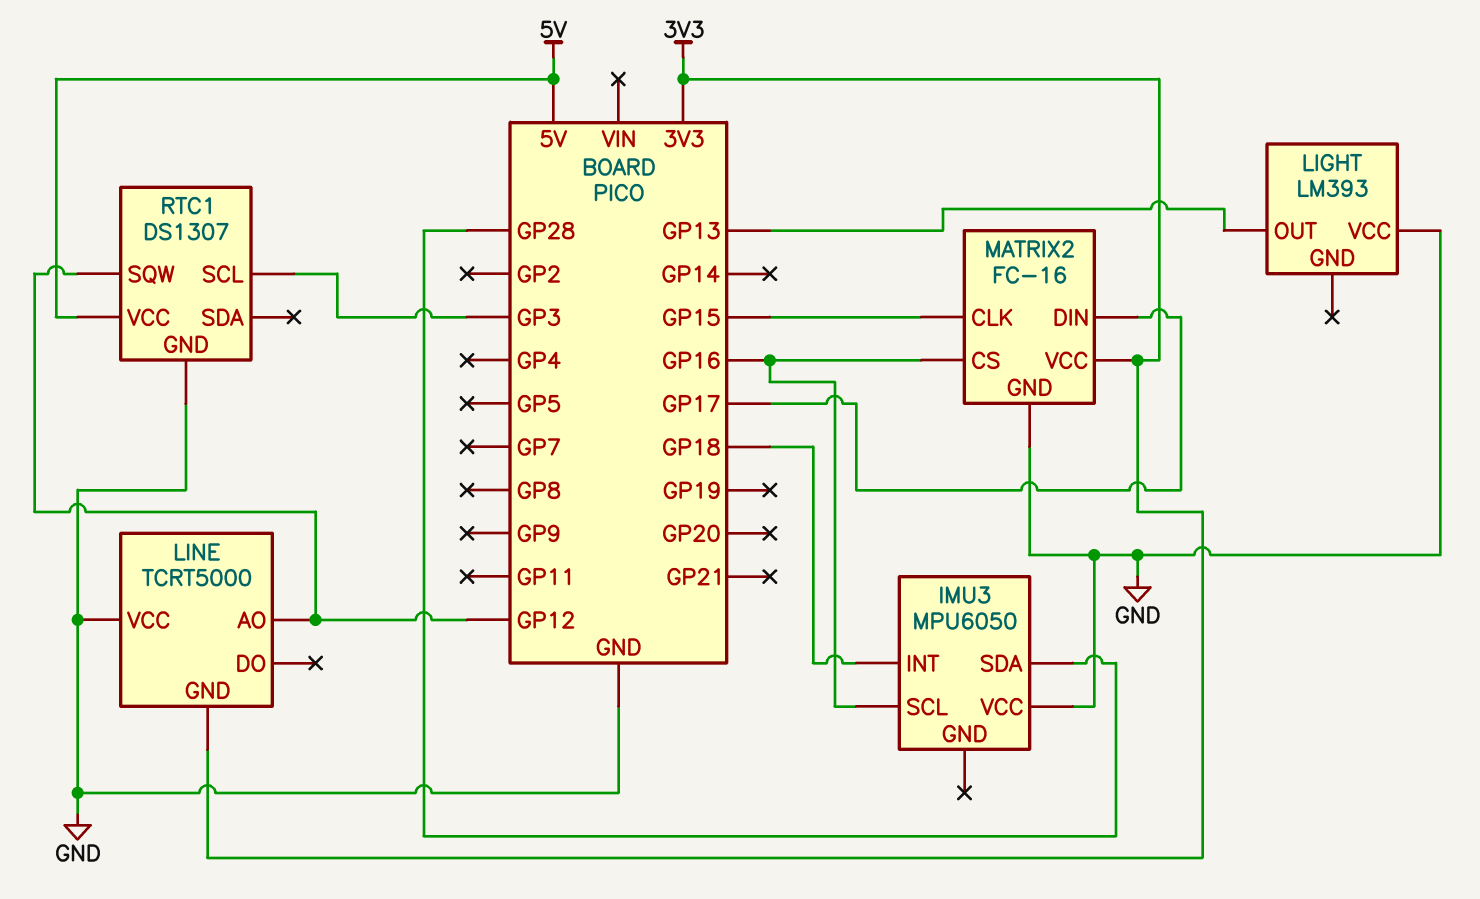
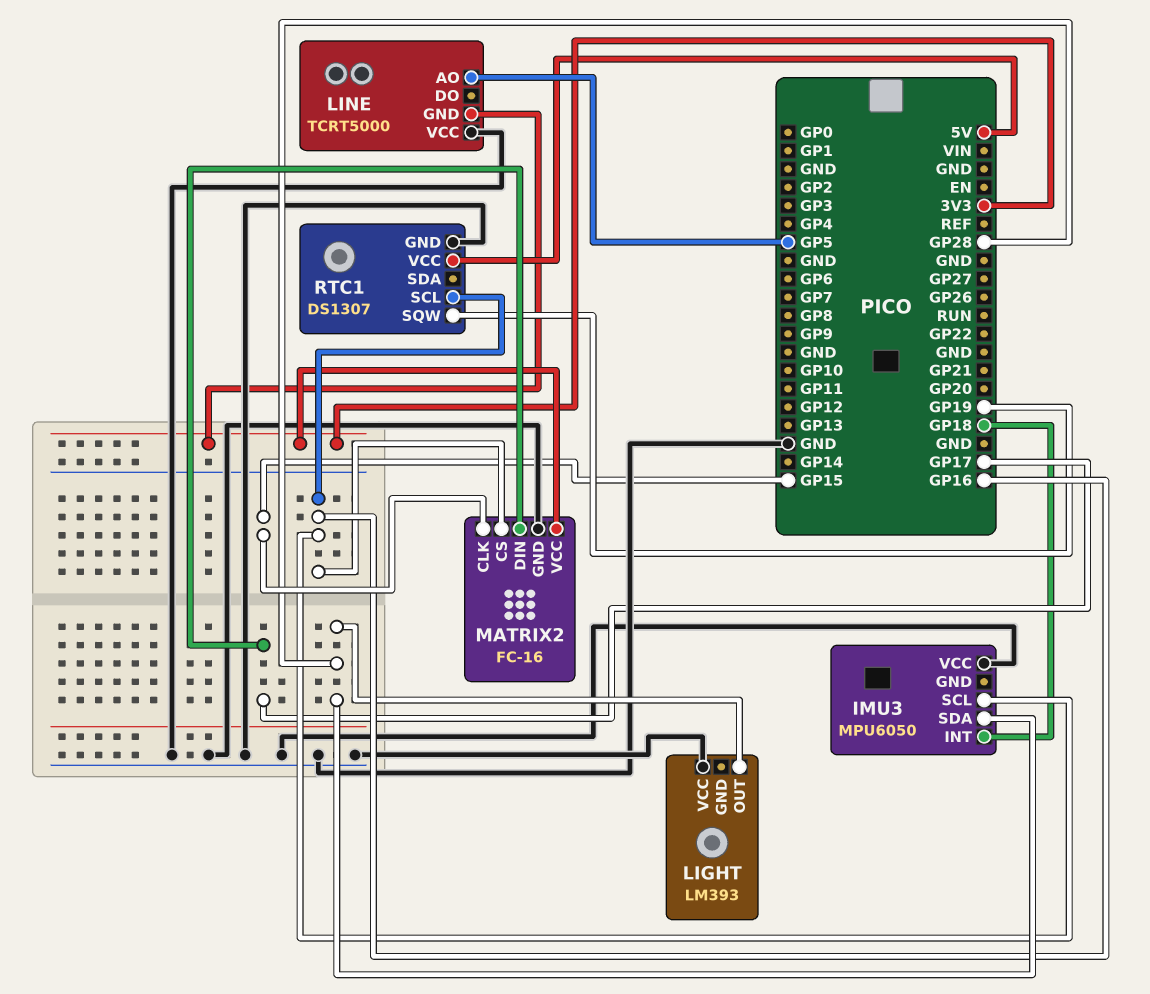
LIGHT pin OUT: GP13 -> GP28
LINE pin AO: GP12 -> GP5
RTC1 pin SCL: GP3 -> GP16
RTC1 pin SQW: GP12 -> GP19

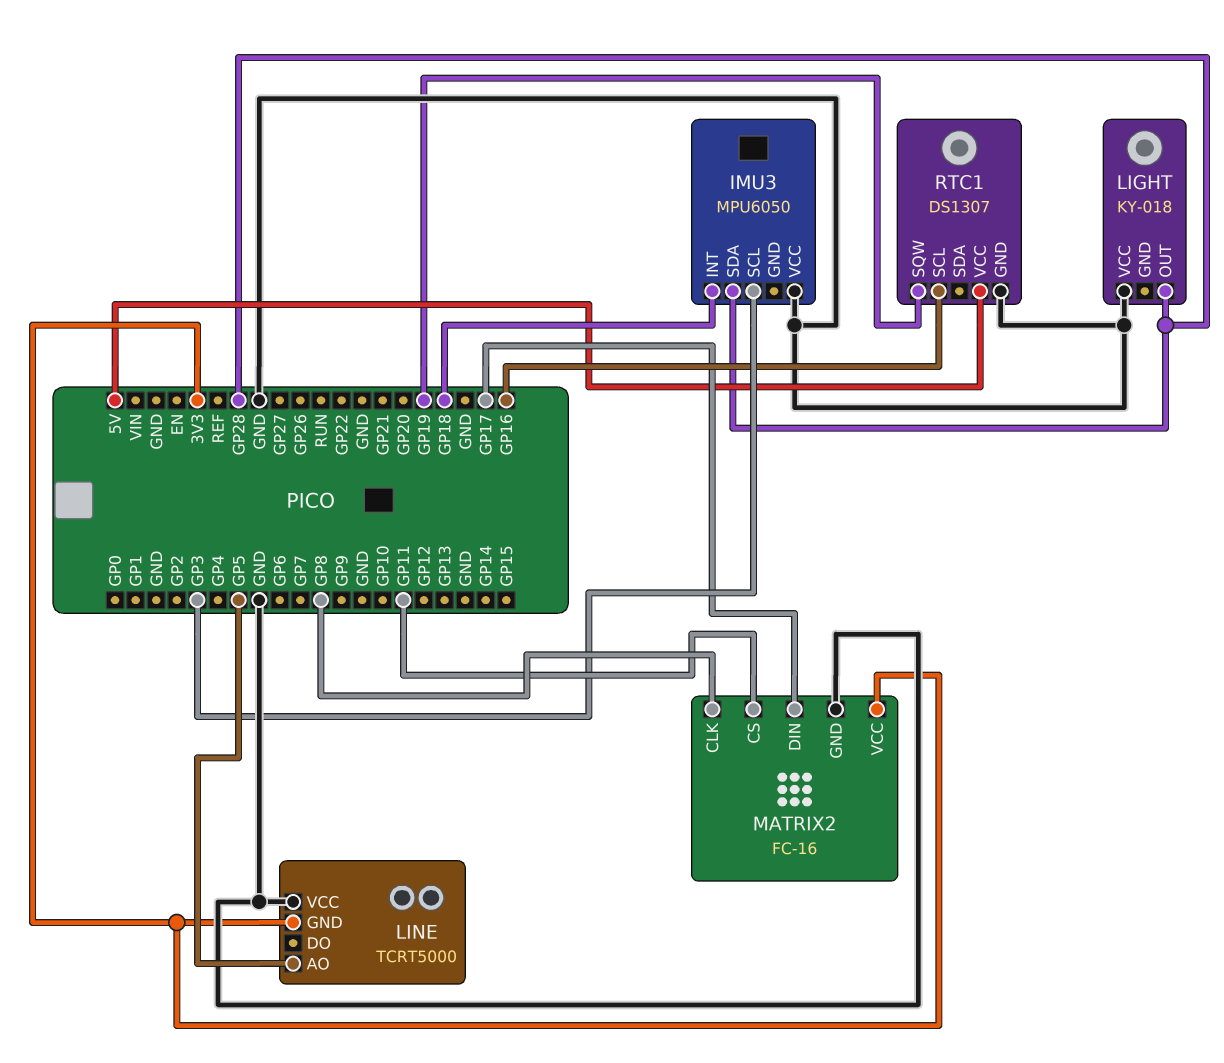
IMU3 pin SCL: GP16 -> GP3
LIGHT: LM393 -> KY-018
MATRIX2 pin CLK: GP15 -> GP8
MATRIX2 pin CS: GP16 -> GP11

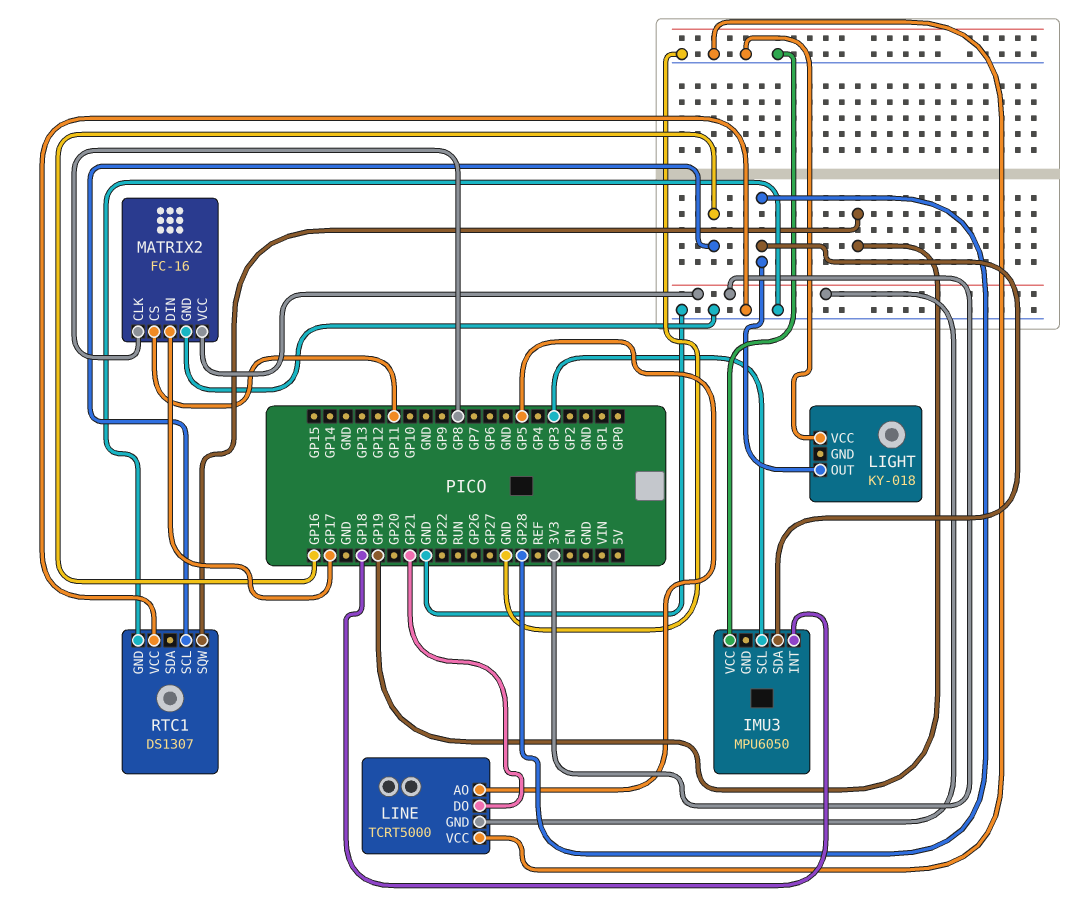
LINE pin DO: none -> GP21
RTC1 pin VCC: 5V -> GND

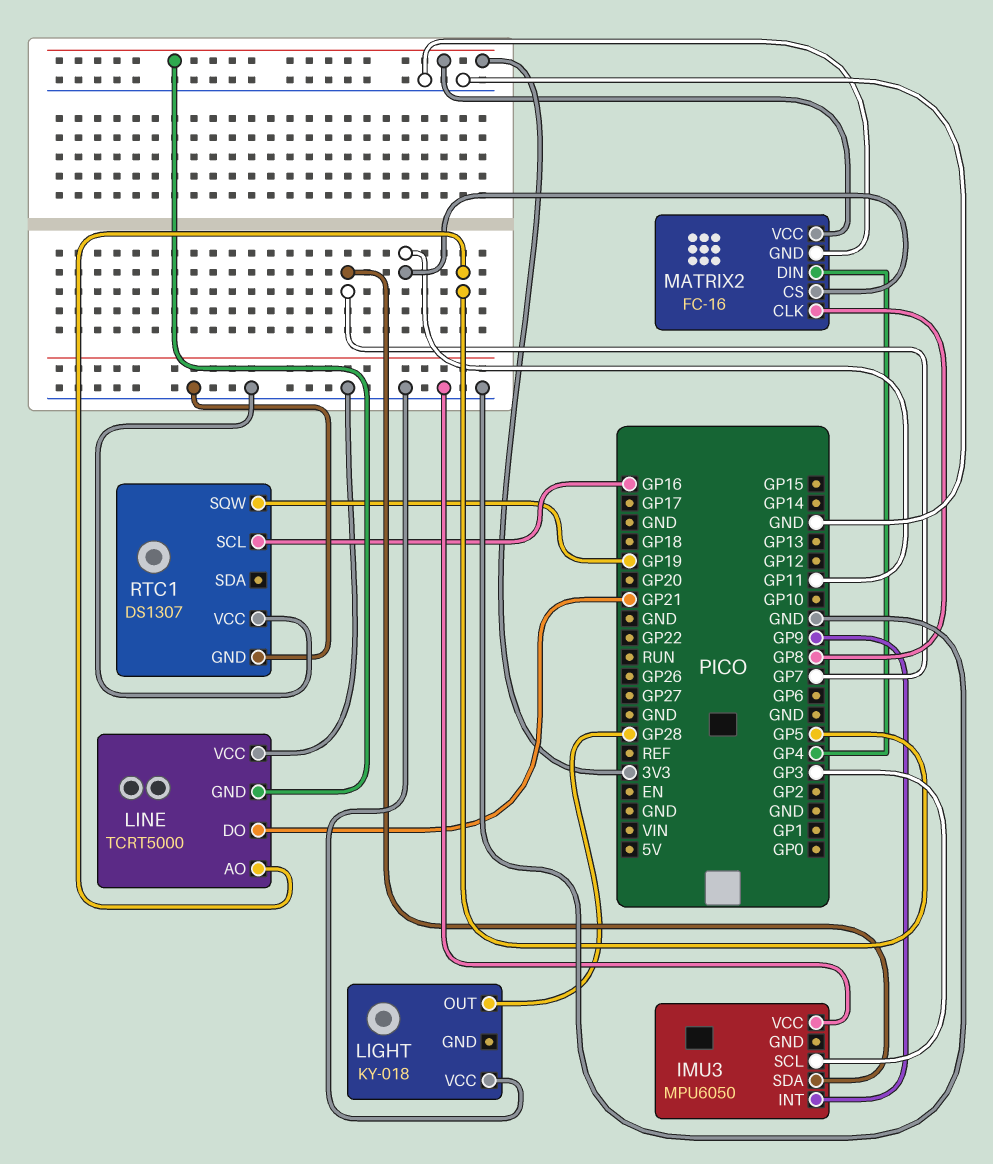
IMU3 pin INT: GP18 -> GP9
IMU3 pin SDA: GP28 -> GP7
MATRIX2 pin DIN: GP17 -> GP4

